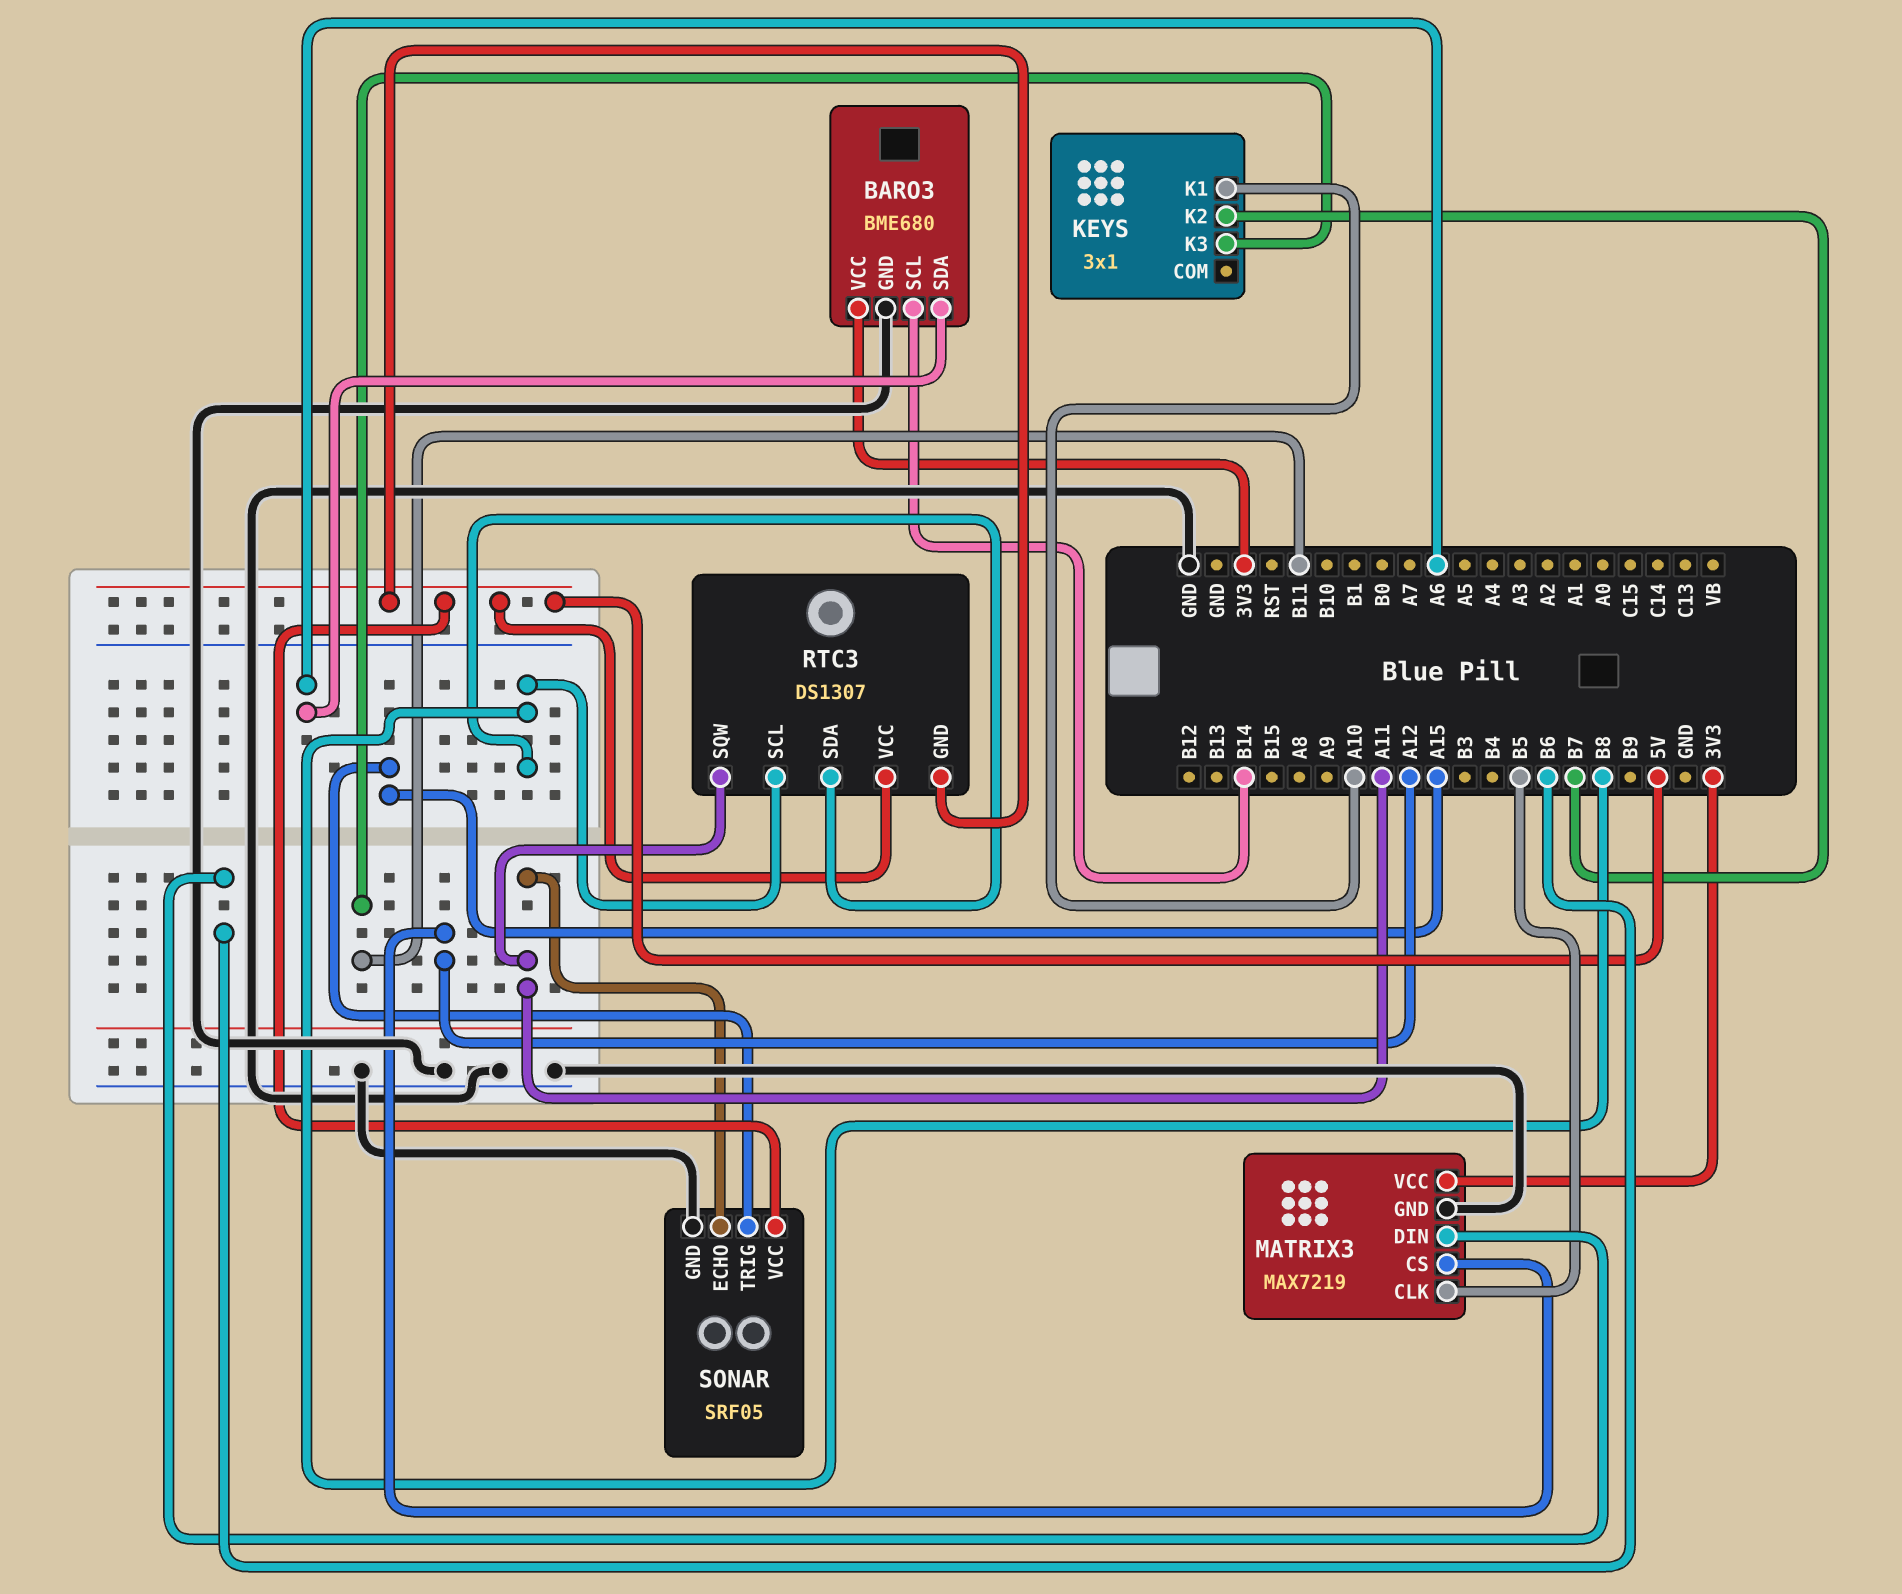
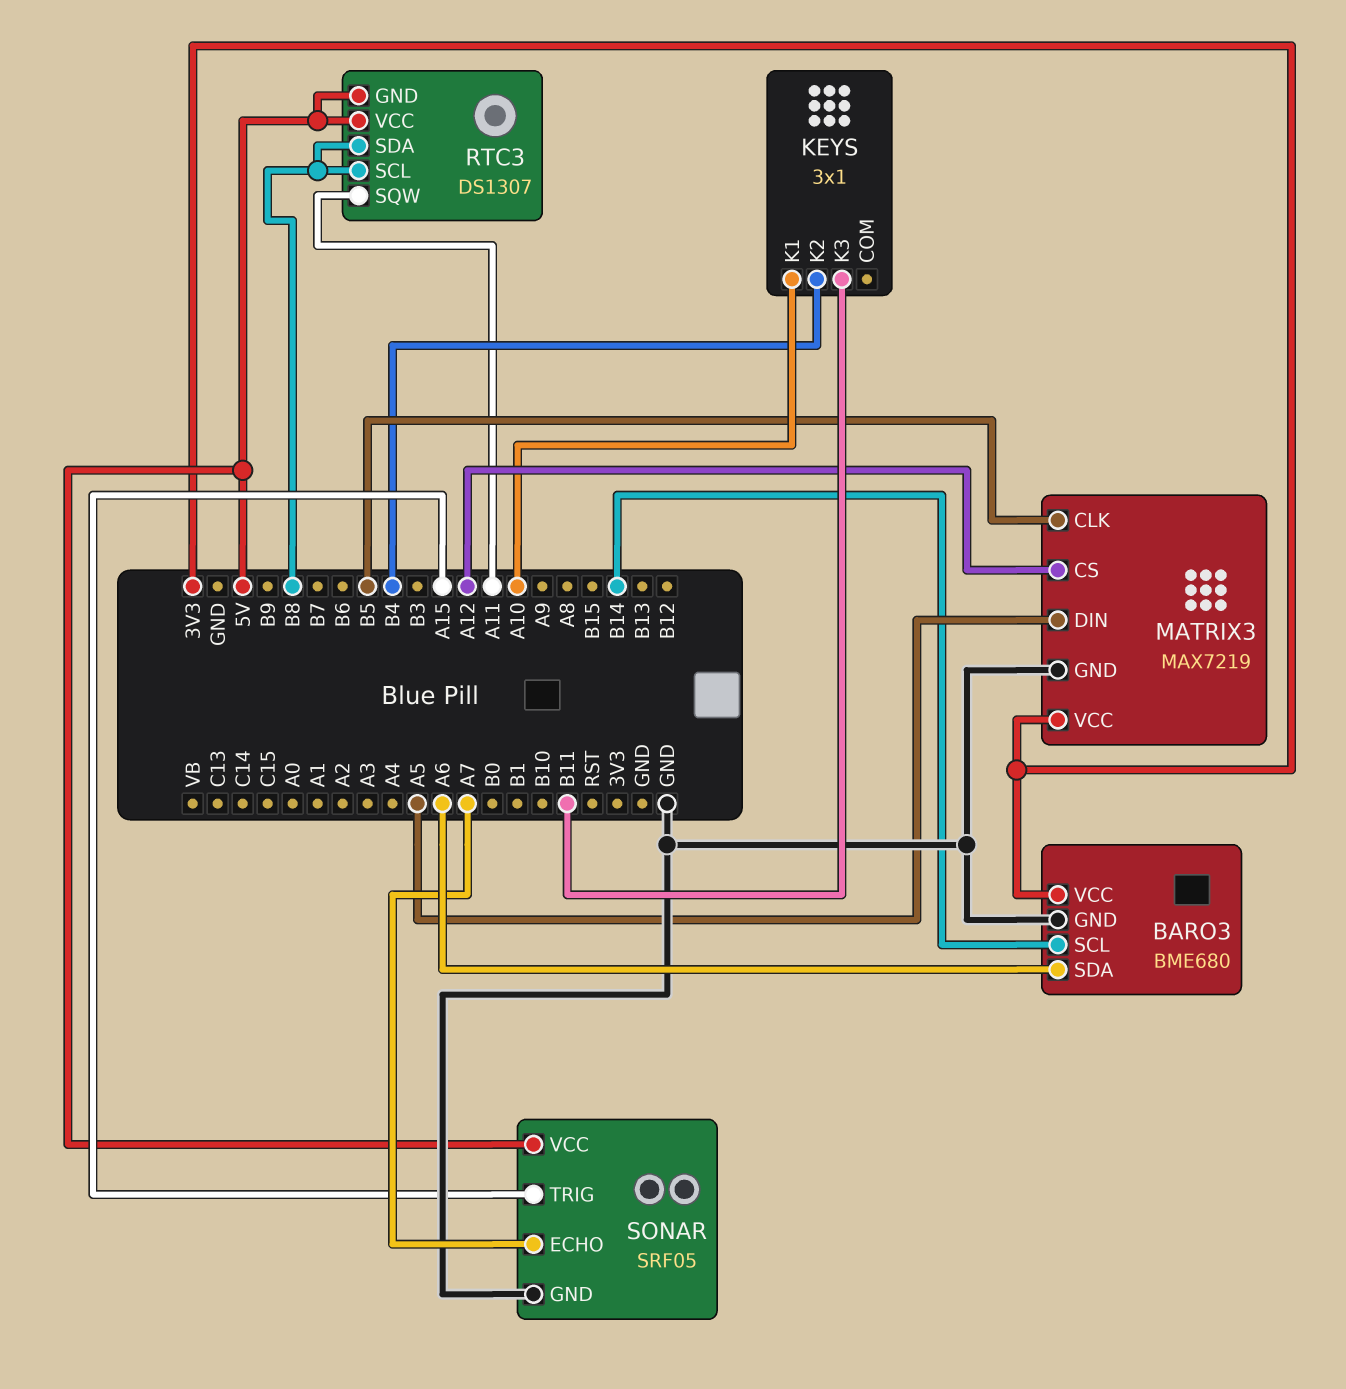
KEYS pin K2: B7 -> B4
MATRIX3 pin DIN: B6 -> A5
SONAR pin ECHO: A11 -> A7

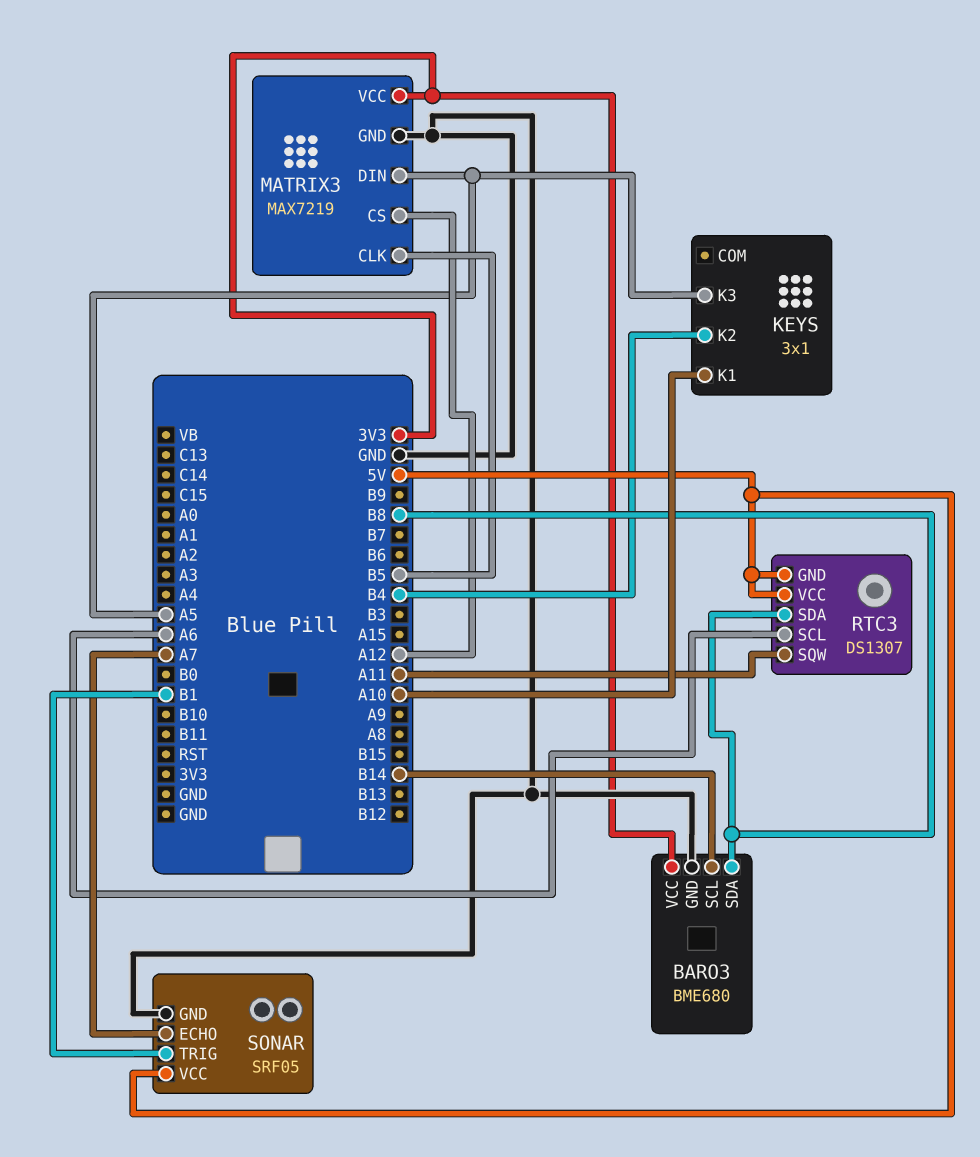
BARO3 pin SDA: A6 -> B8
KEYS pin K3: B11 -> A5
RTC3 pin SCL: B8 -> A6
SONAR pin TRIG: A15 -> B1

